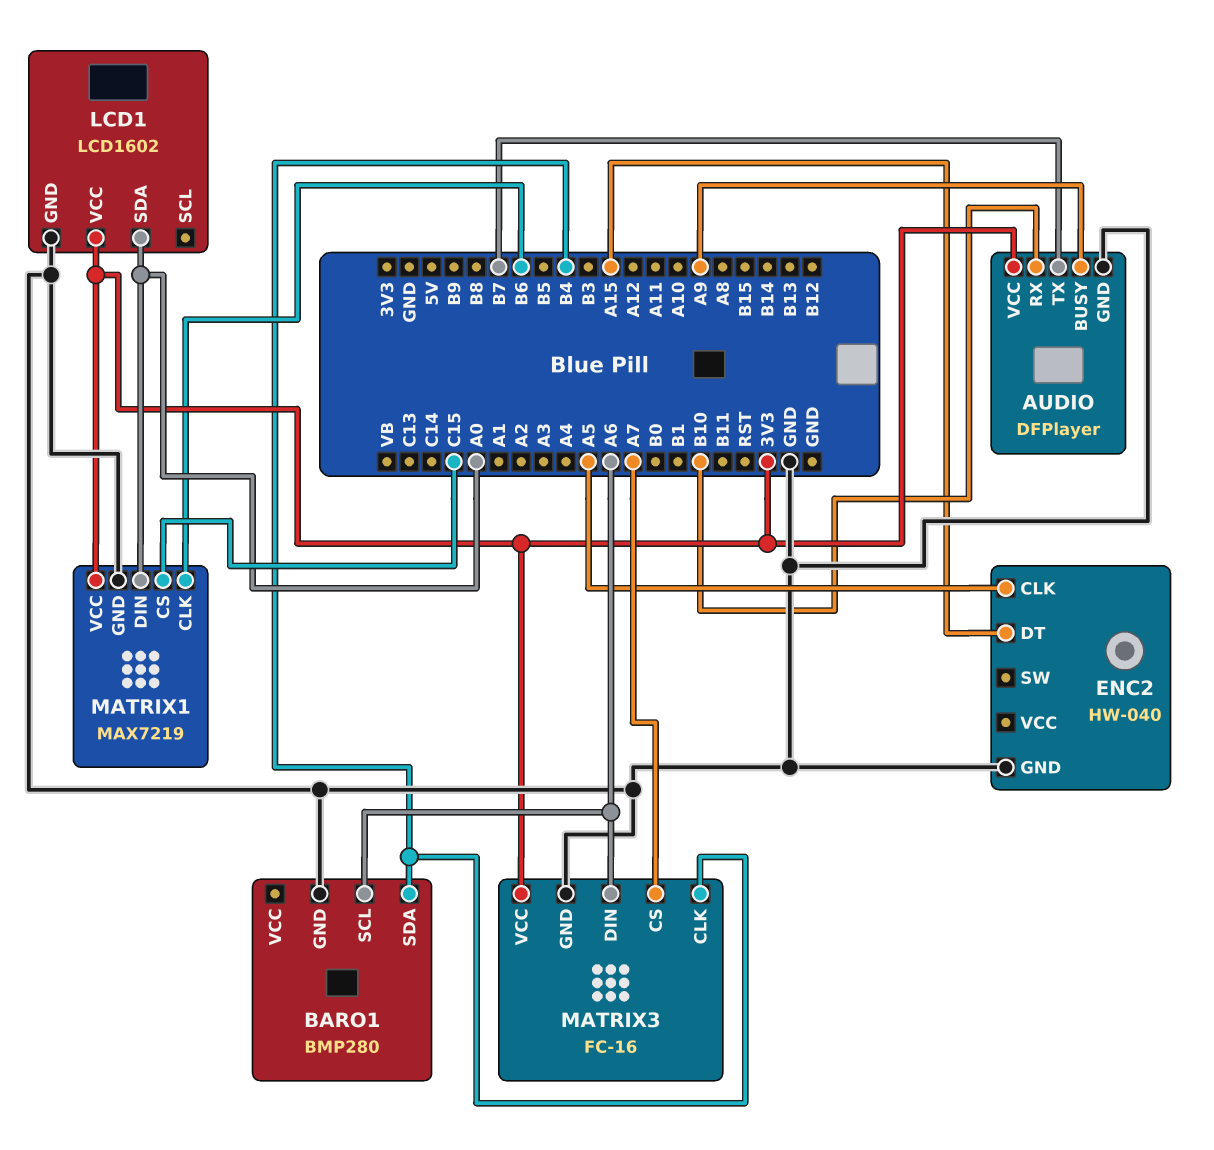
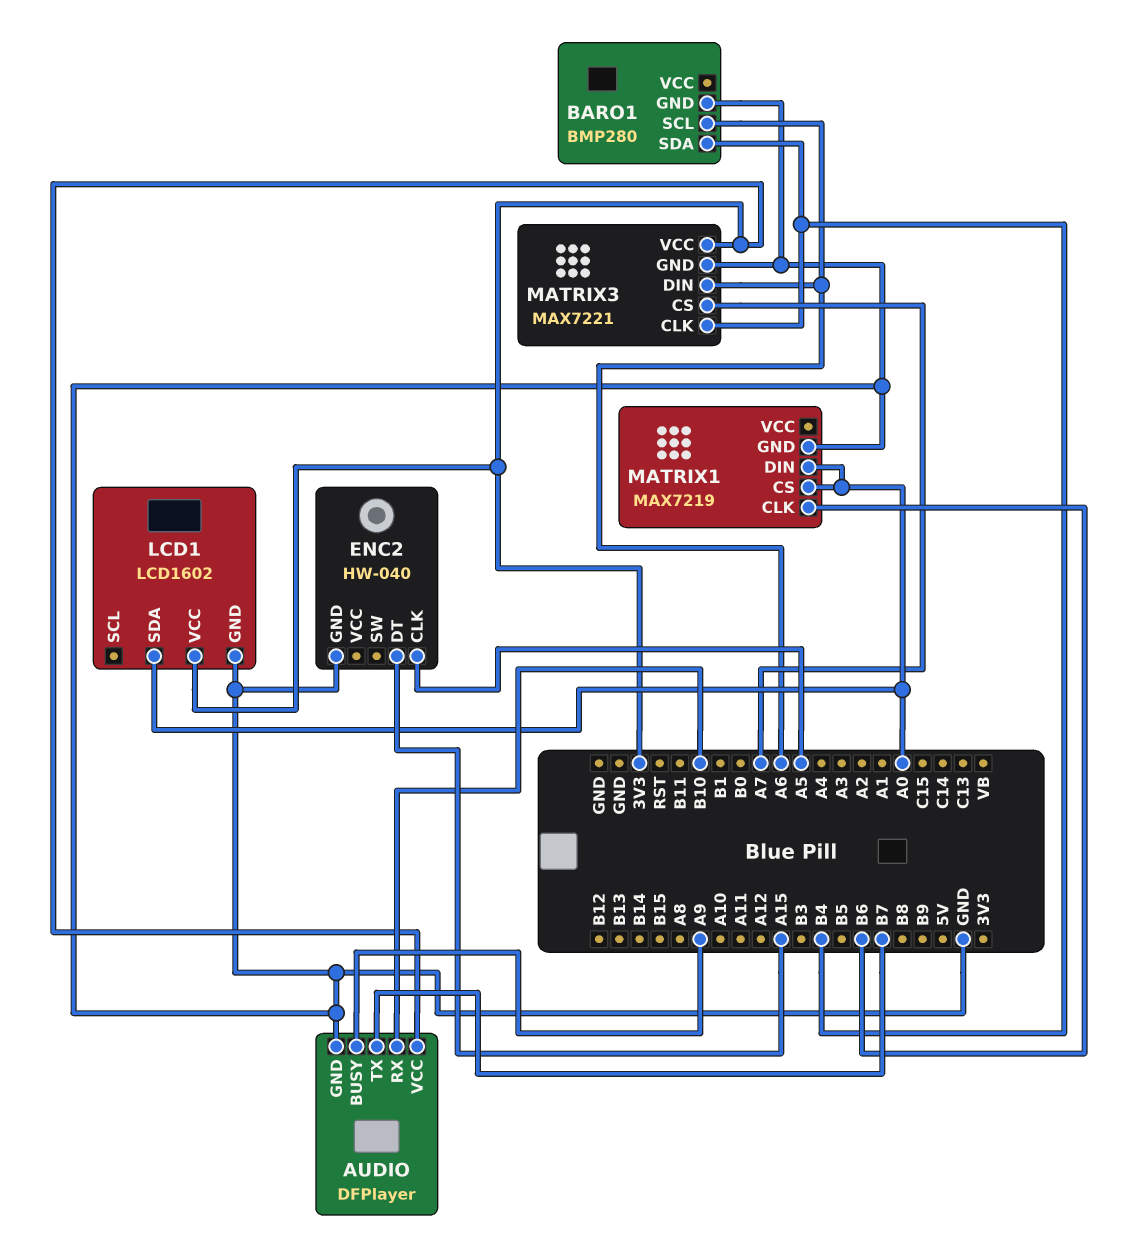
MATRIX1 pin CS: C15 -> A0
MATRIX1 pin VCC: 3V3 -> none
MATRIX3: FC-16 -> MAX7221

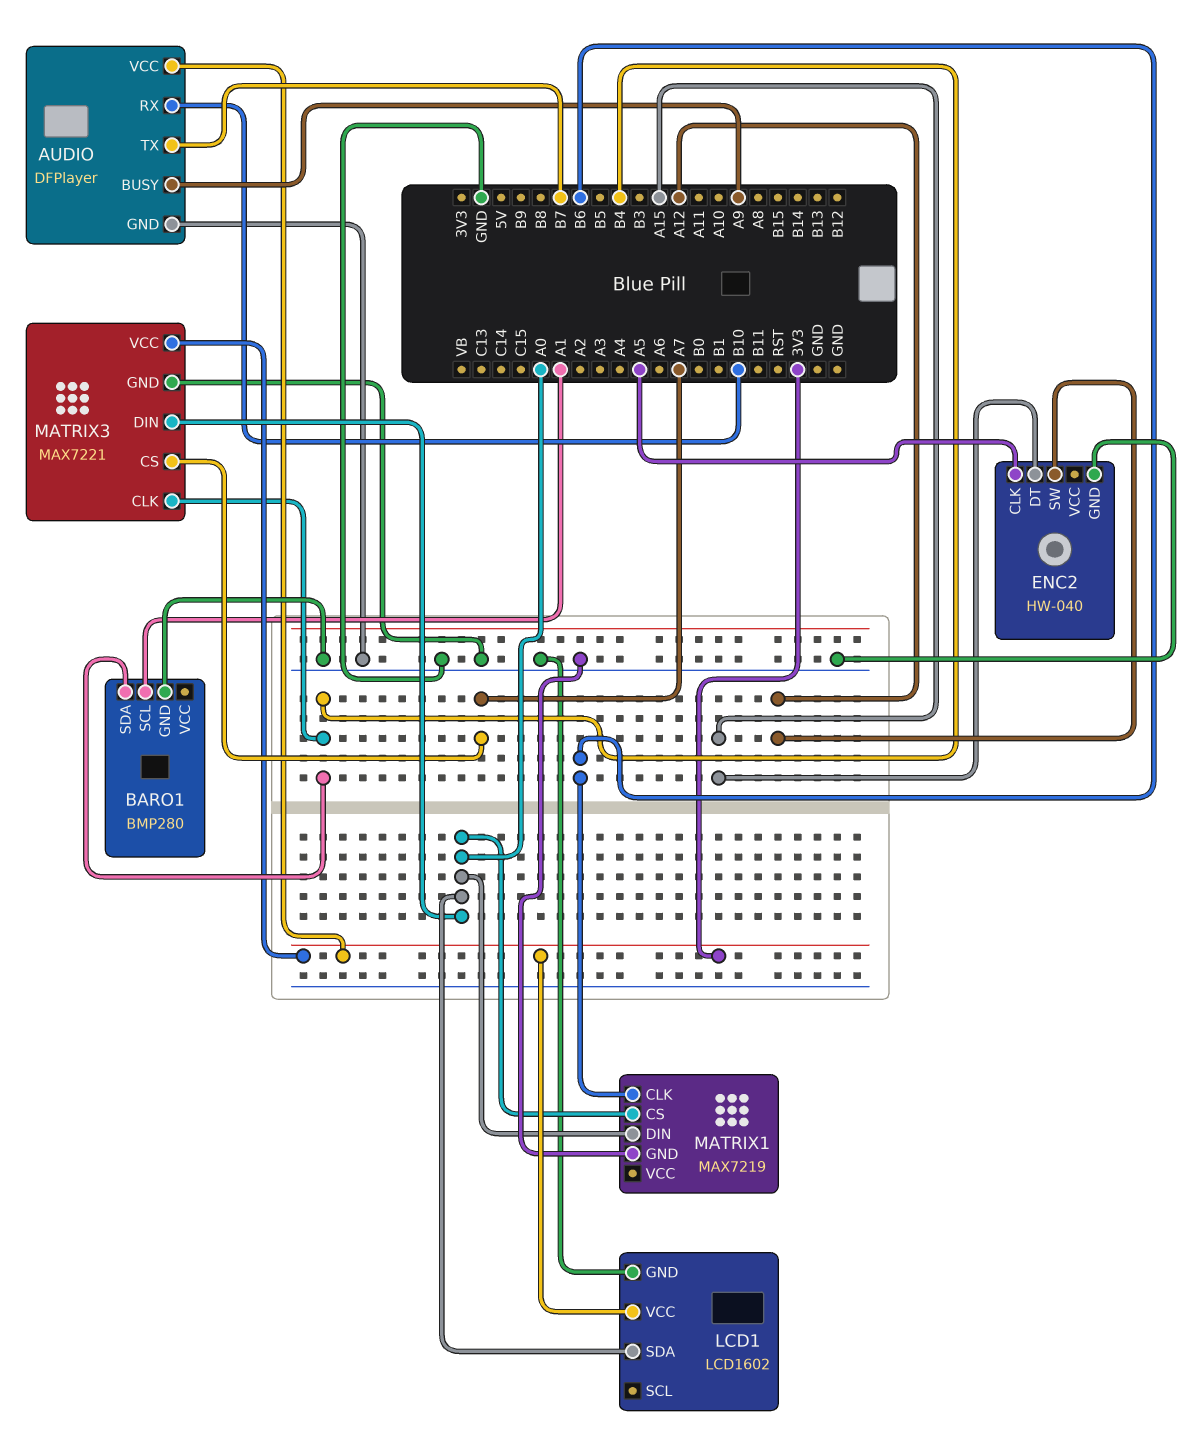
BARO1 pin SCL: A6 -> A1
ENC2 pin SW: none -> A12
MATRIX3 pin DIN: A6 -> A0

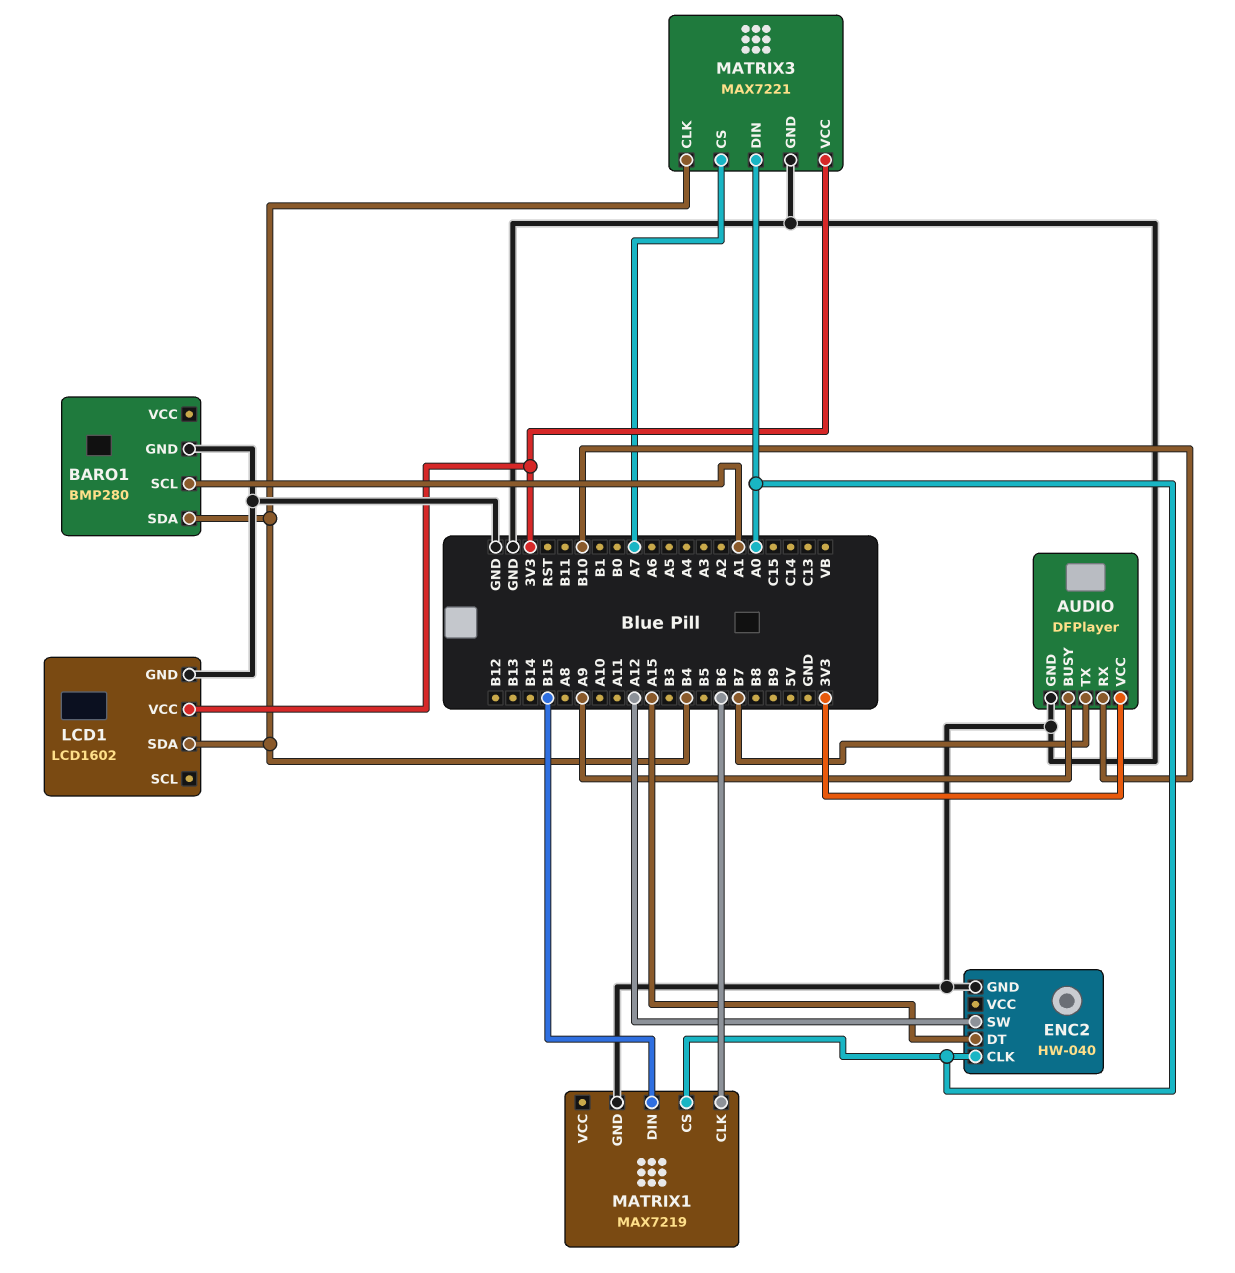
ENC2 pin CLK: A5 -> A0
LCD1 pin SDA: A0 -> B4
MATRIX1 pin DIN: A0 -> B15

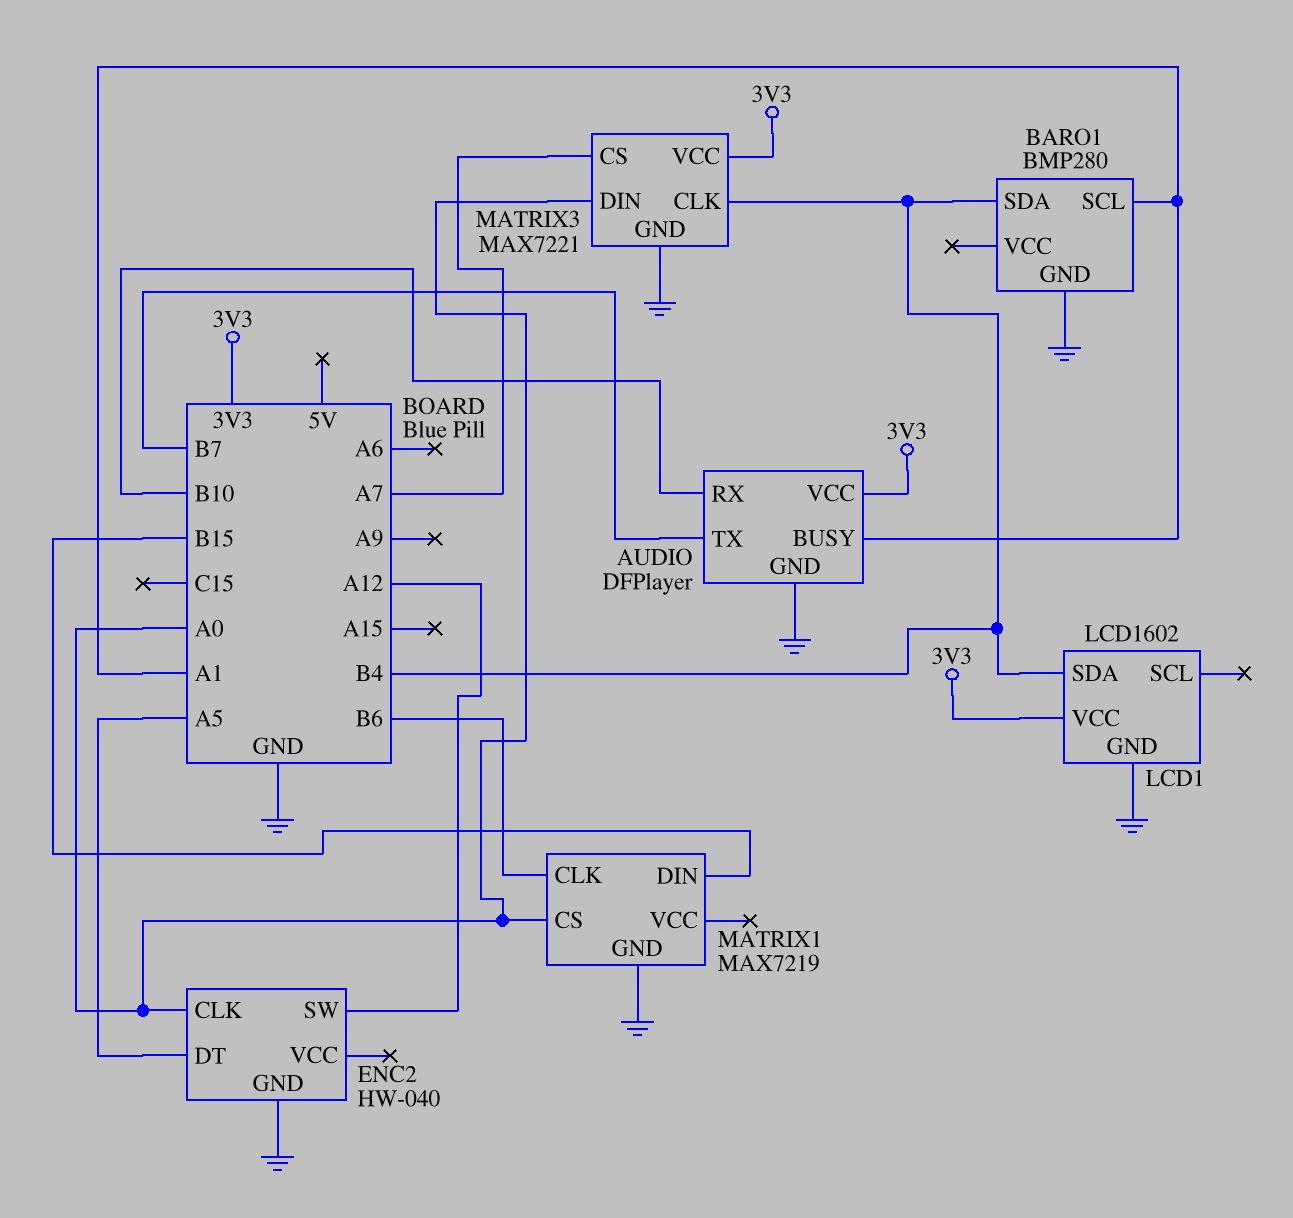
AUDIO pin BUSY: A9 -> A1
ENC2 pin DT: A15 -> A5

